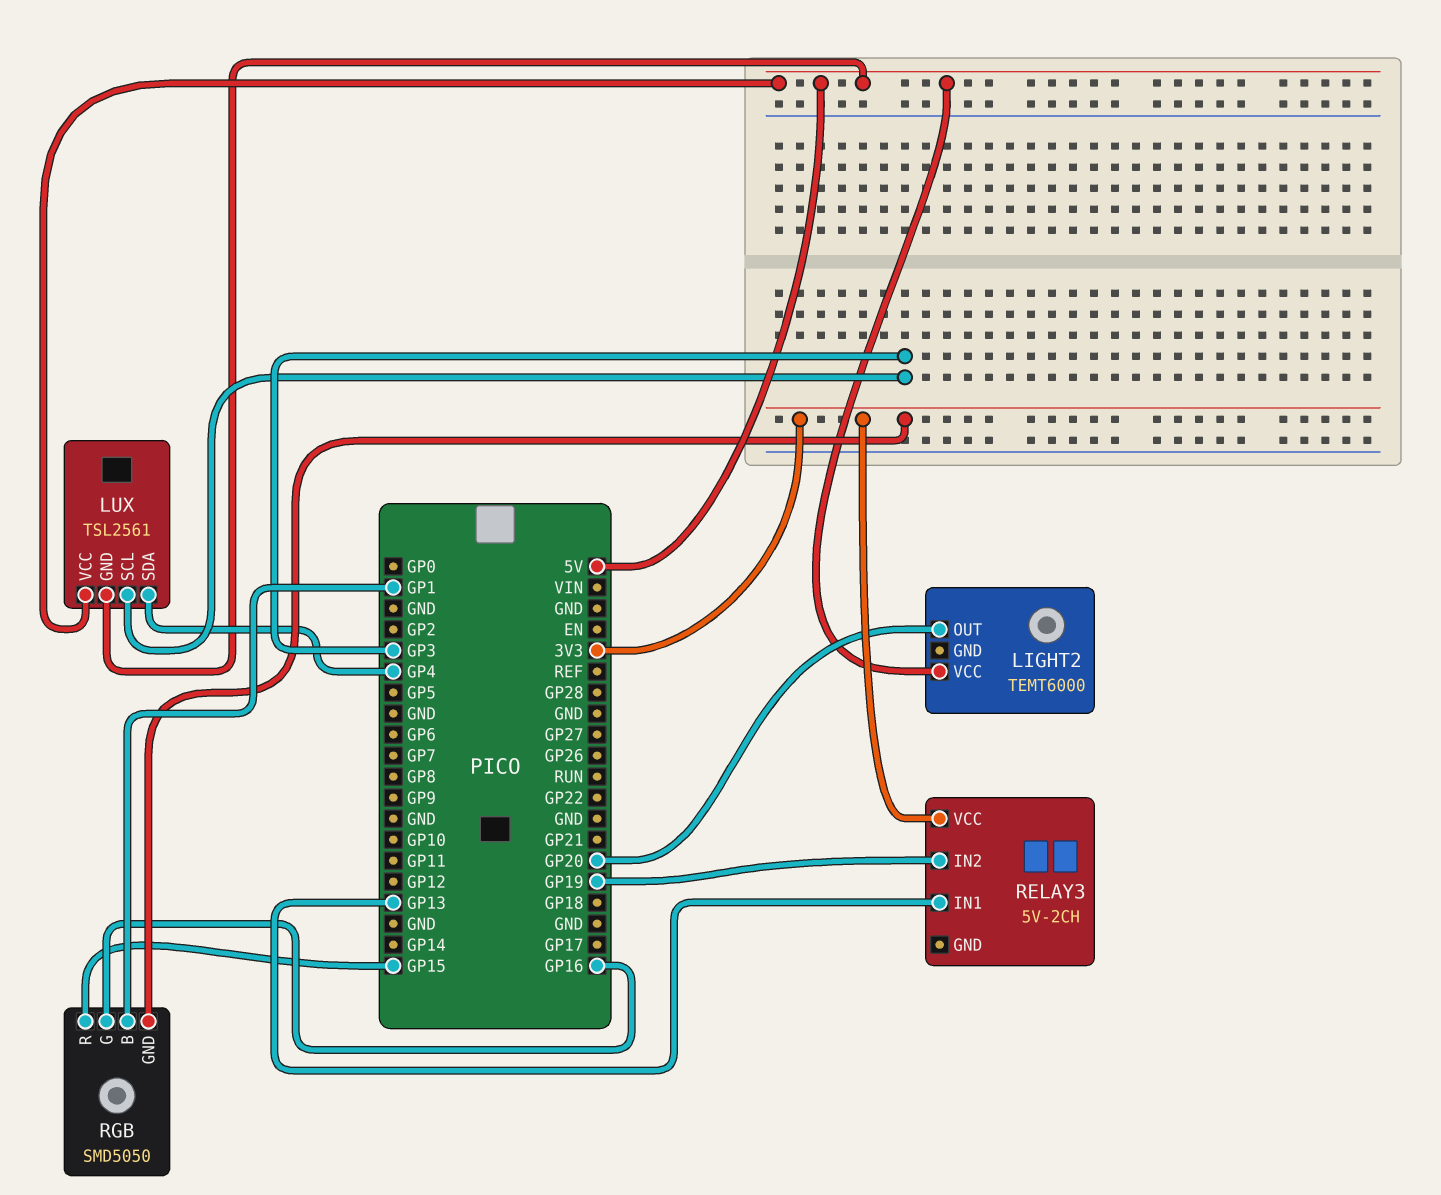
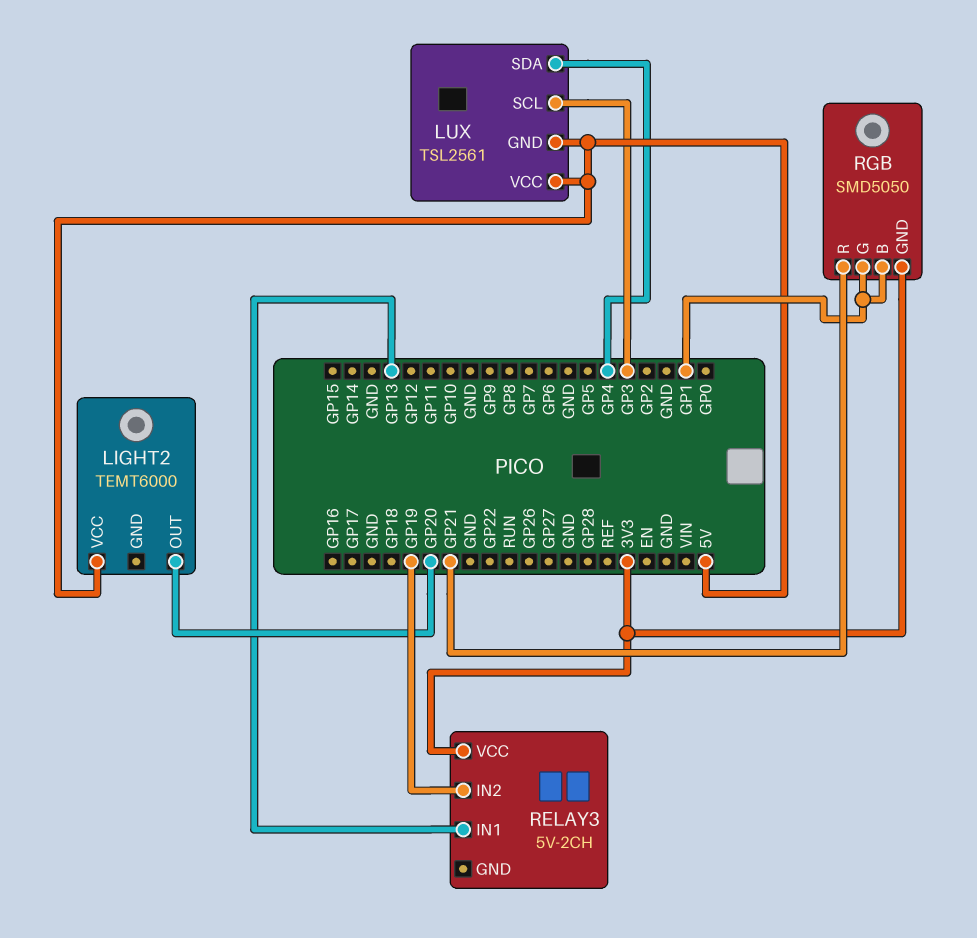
RGB pin G: GP16 -> GP1
RGB pin R: GP15 -> GP21

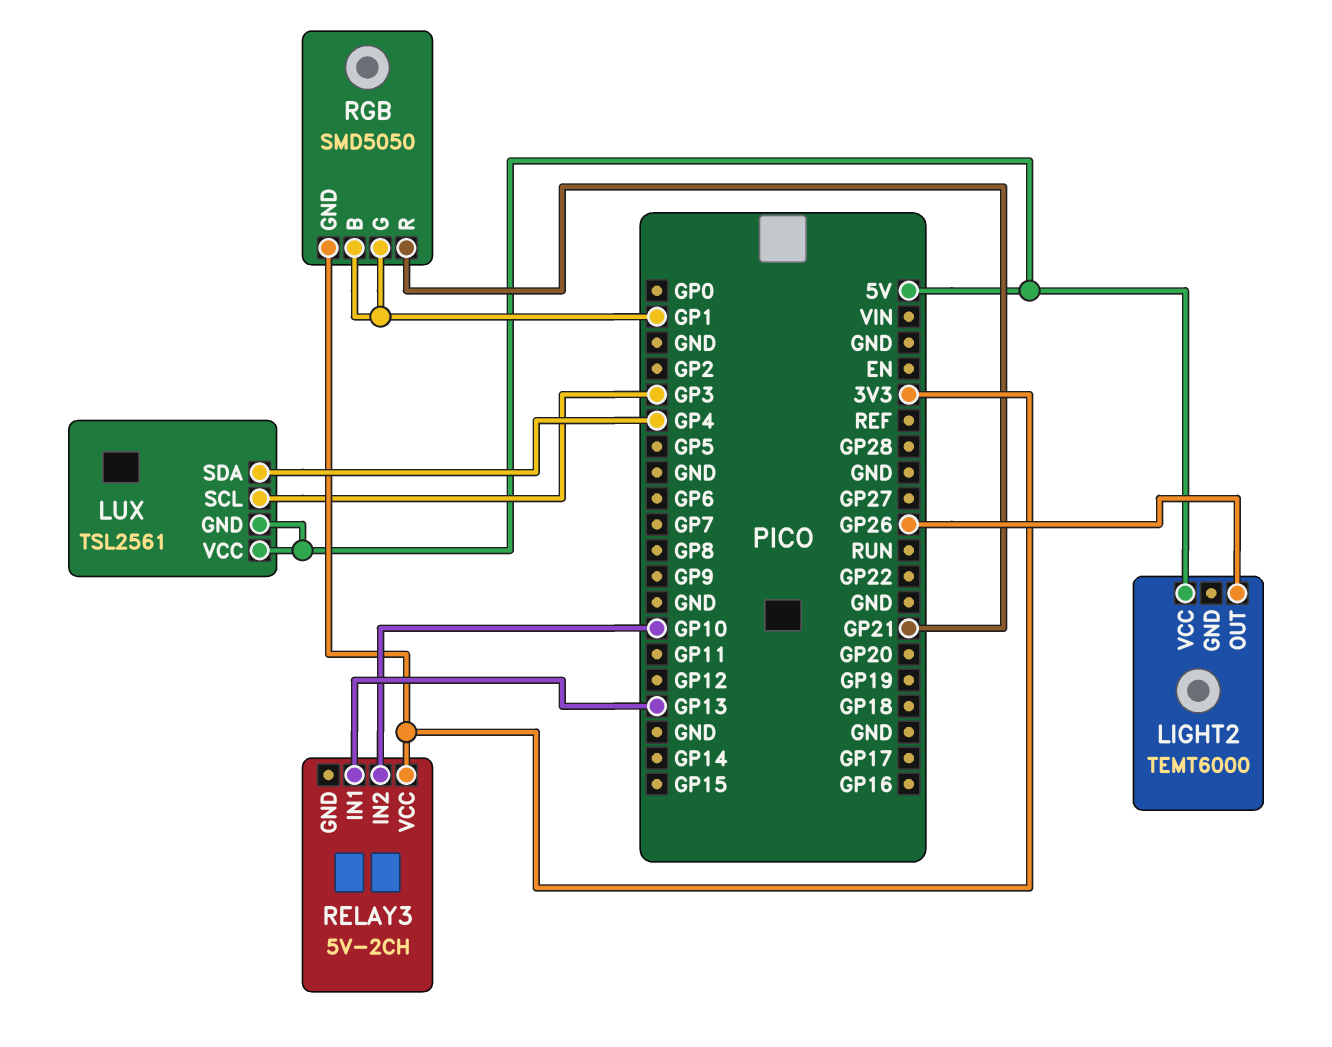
LIGHT2 pin OUT: GP20 -> GP26
RELAY3 pin IN2: GP19 -> GP10

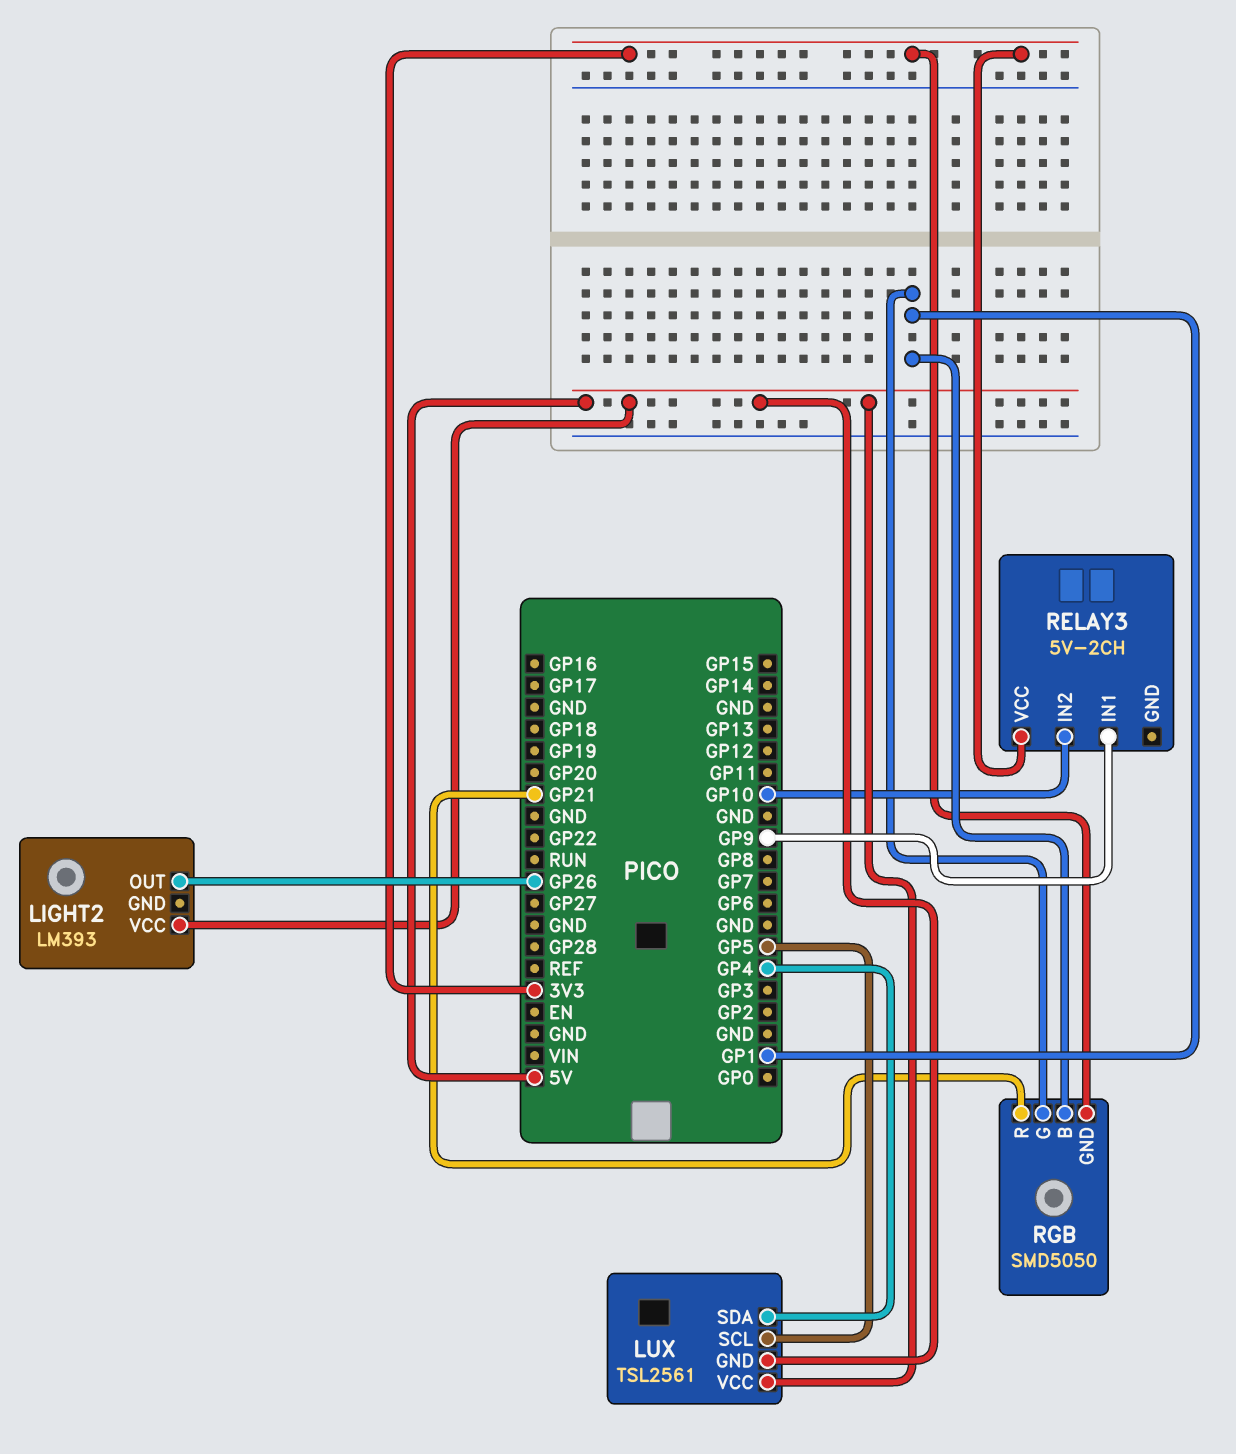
LIGHT2: TEMT6000 -> LM393
LUX pin SCL: GP3 -> GP5
RELAY3 pin IN1: GP13 -> GP9

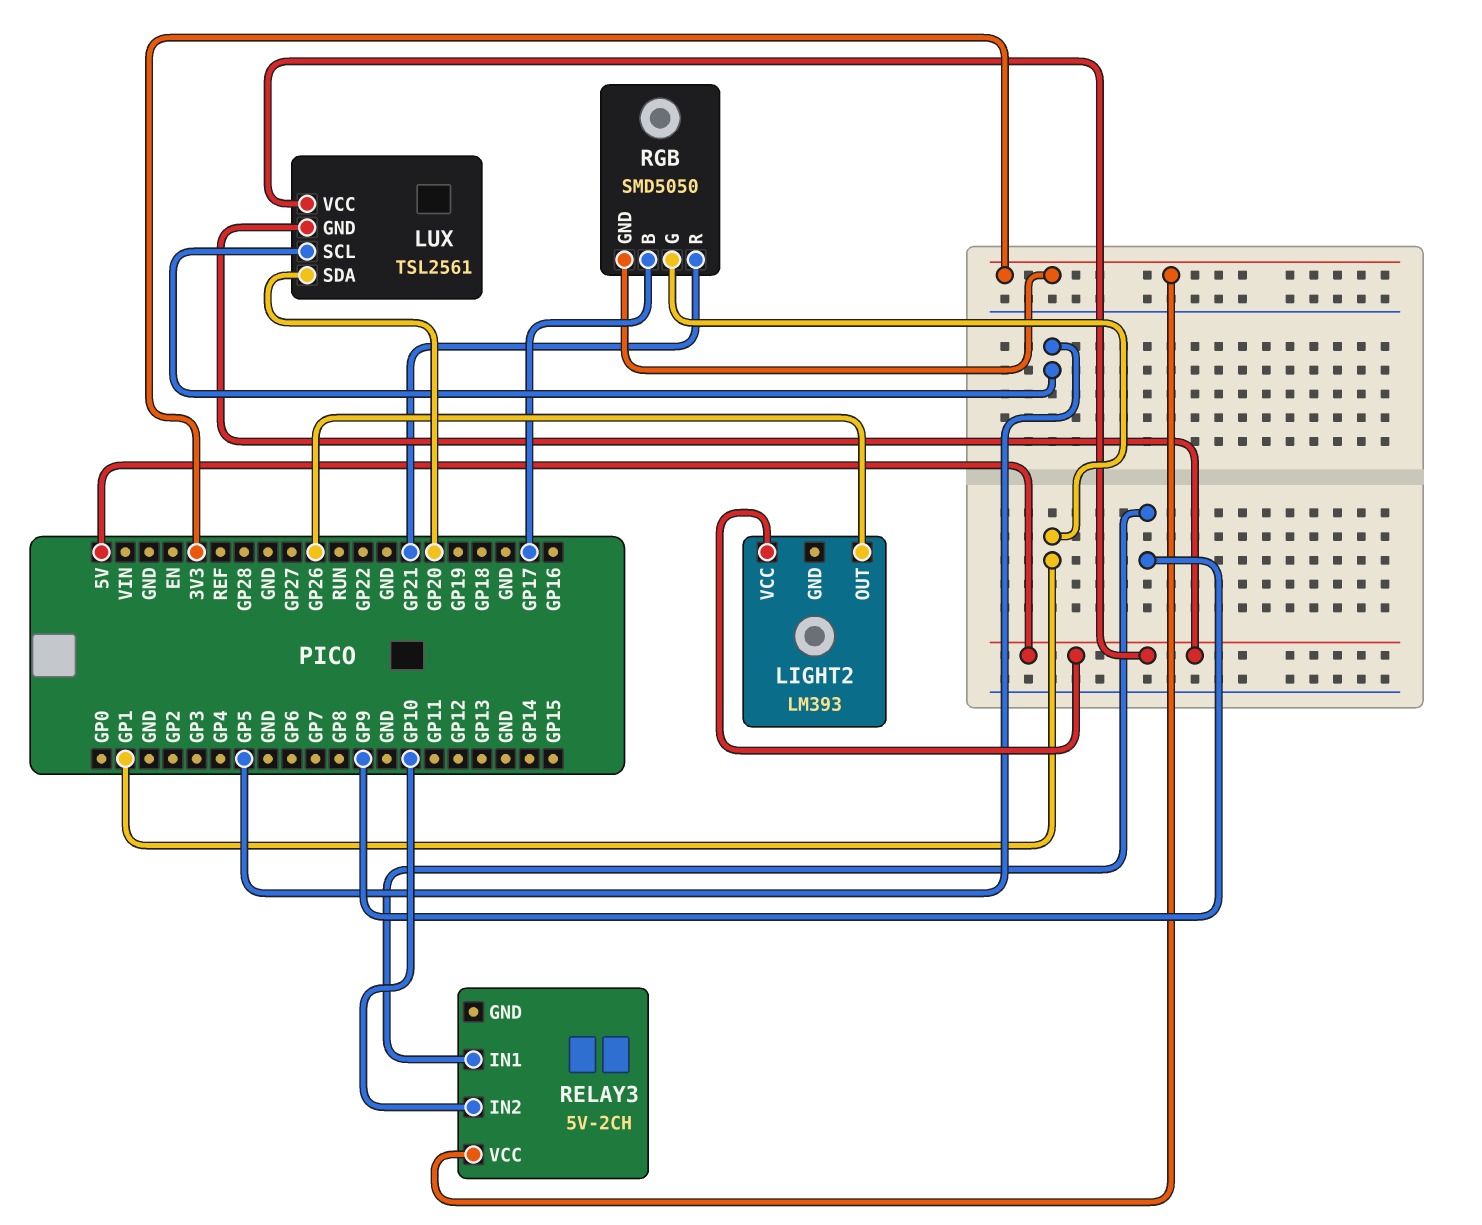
LUX pin SDA: GP4 -> GP20
RGB pin B: GP1 -> GP17

